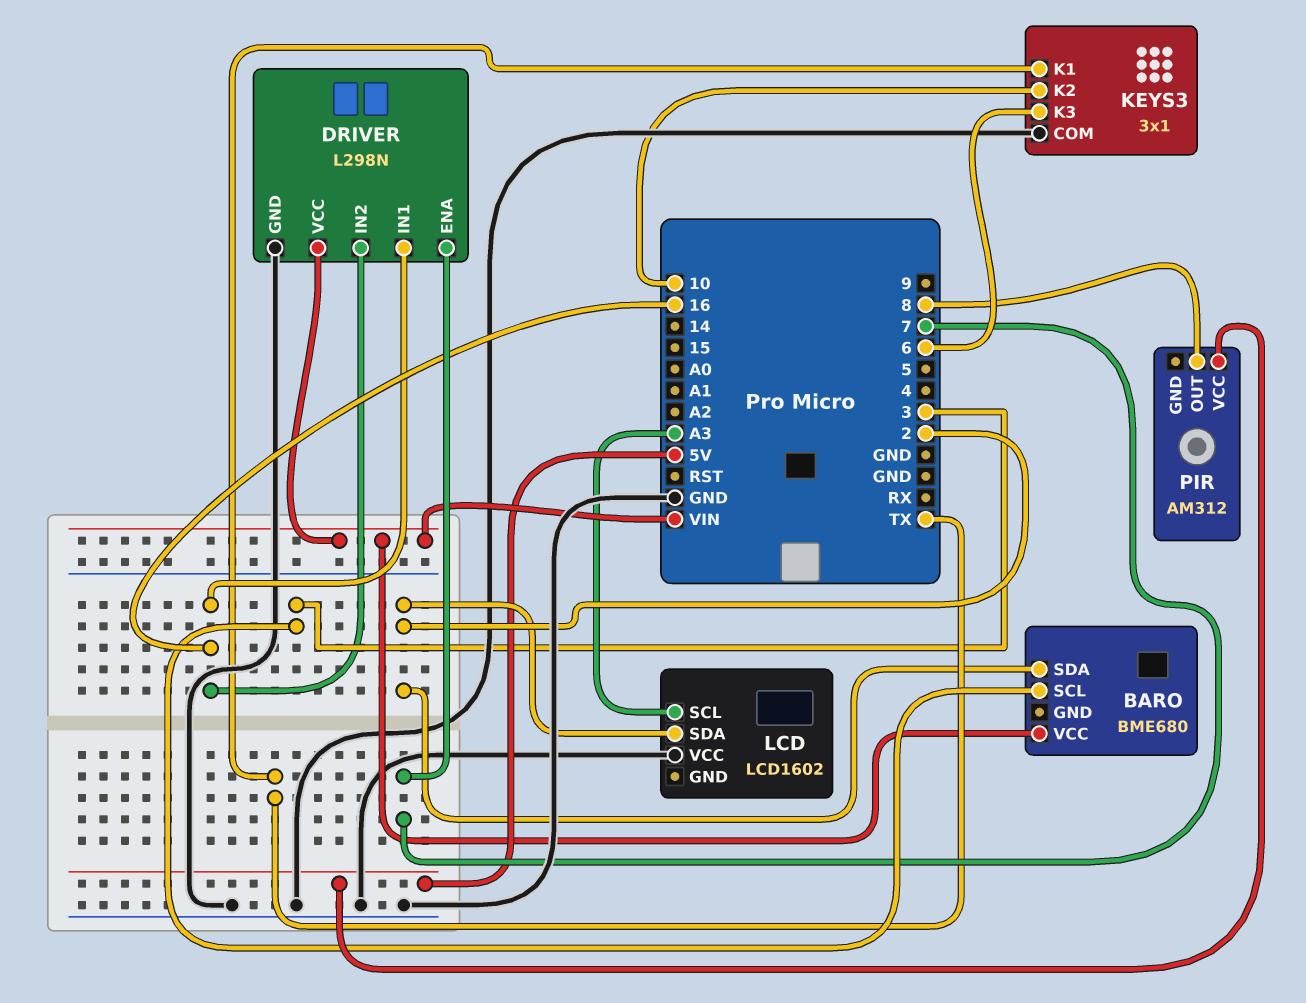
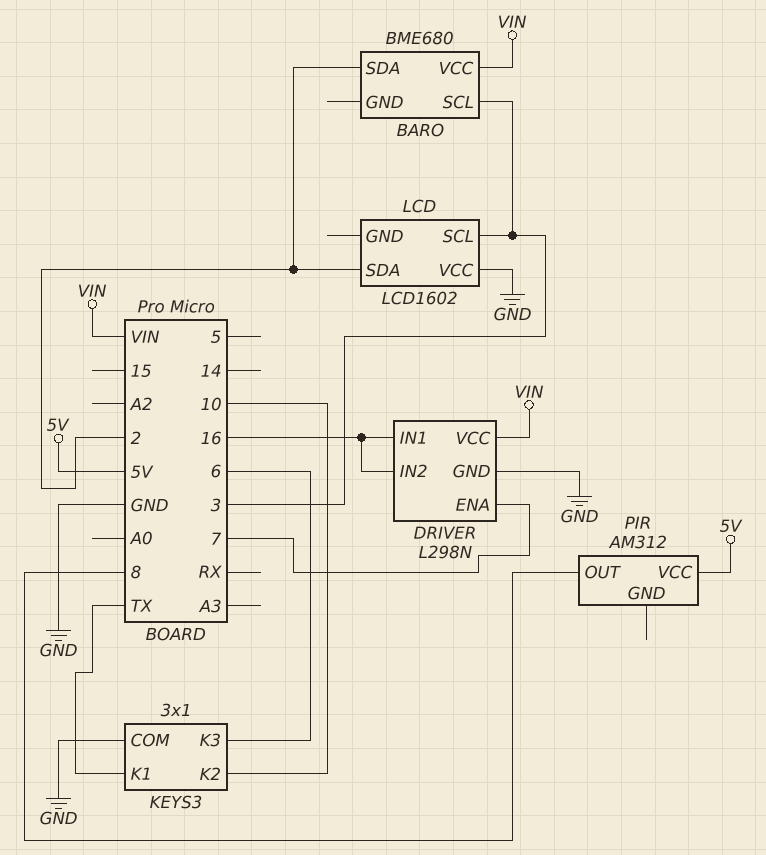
LCD pin SCL: A3 -> 3

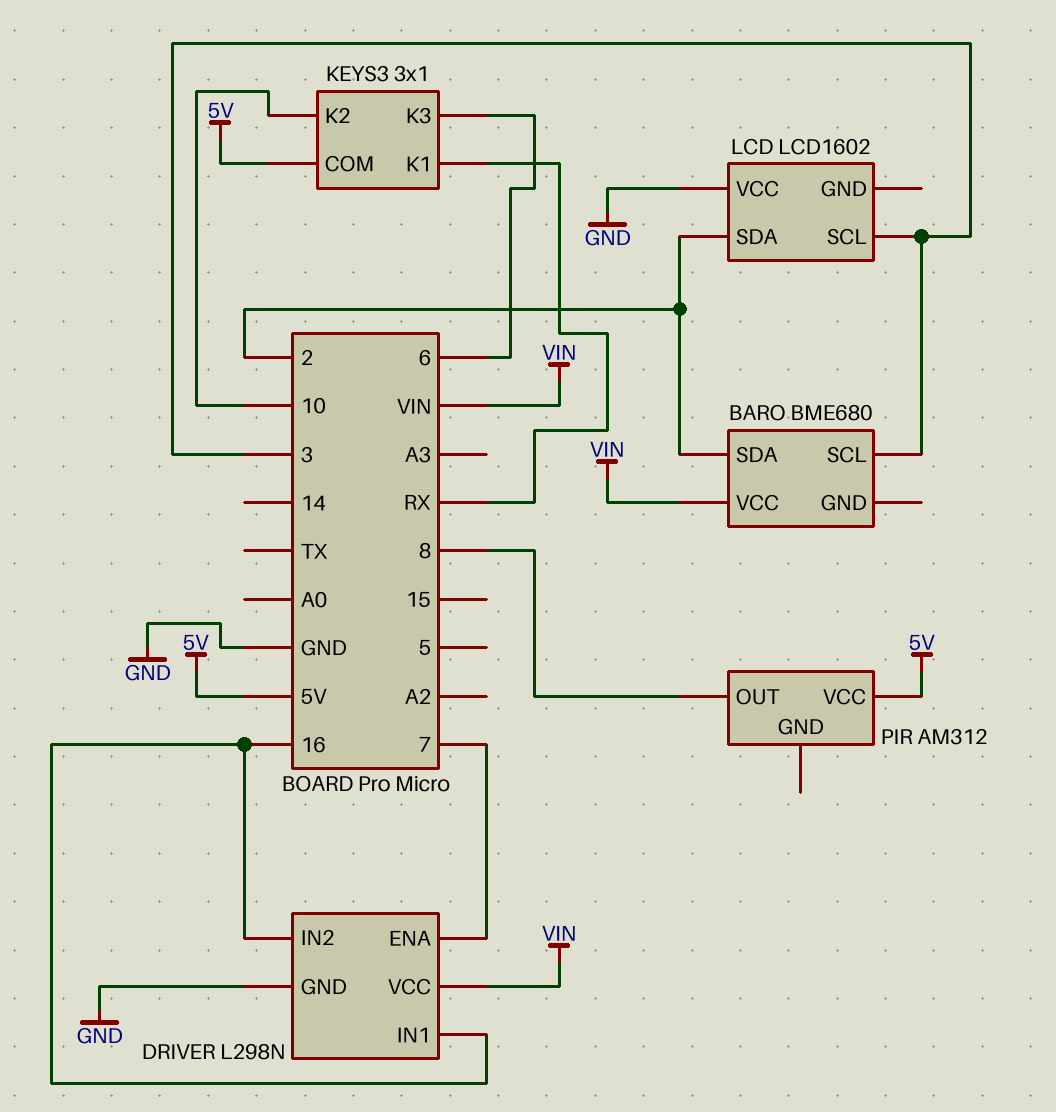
KEYS3 pin COM: GND -> 5V
KEYS3 pin K1: TX -> RX

